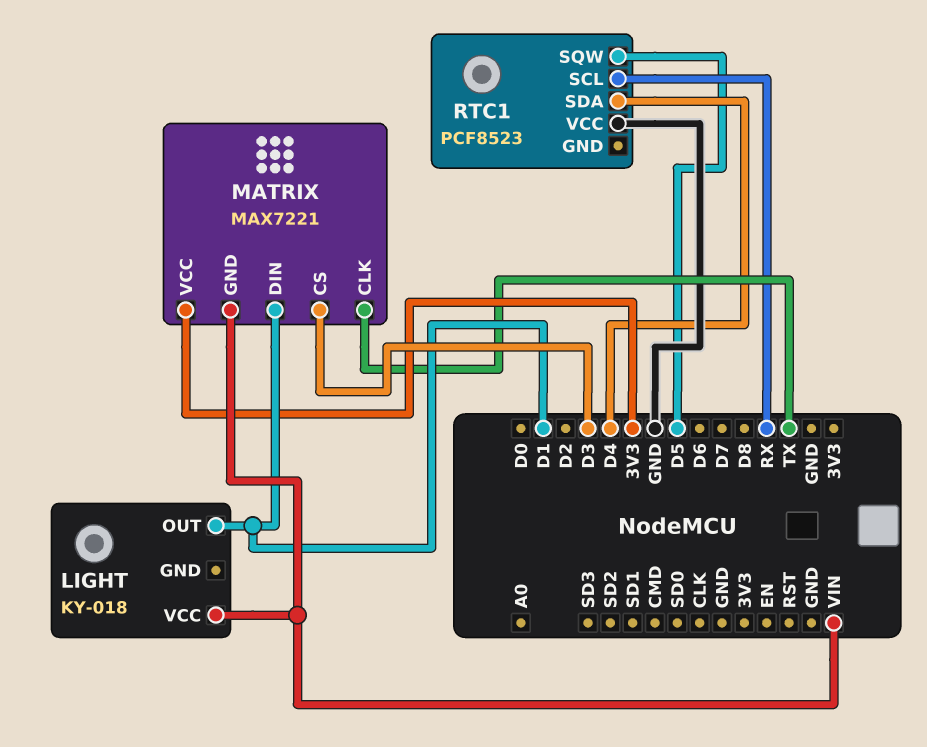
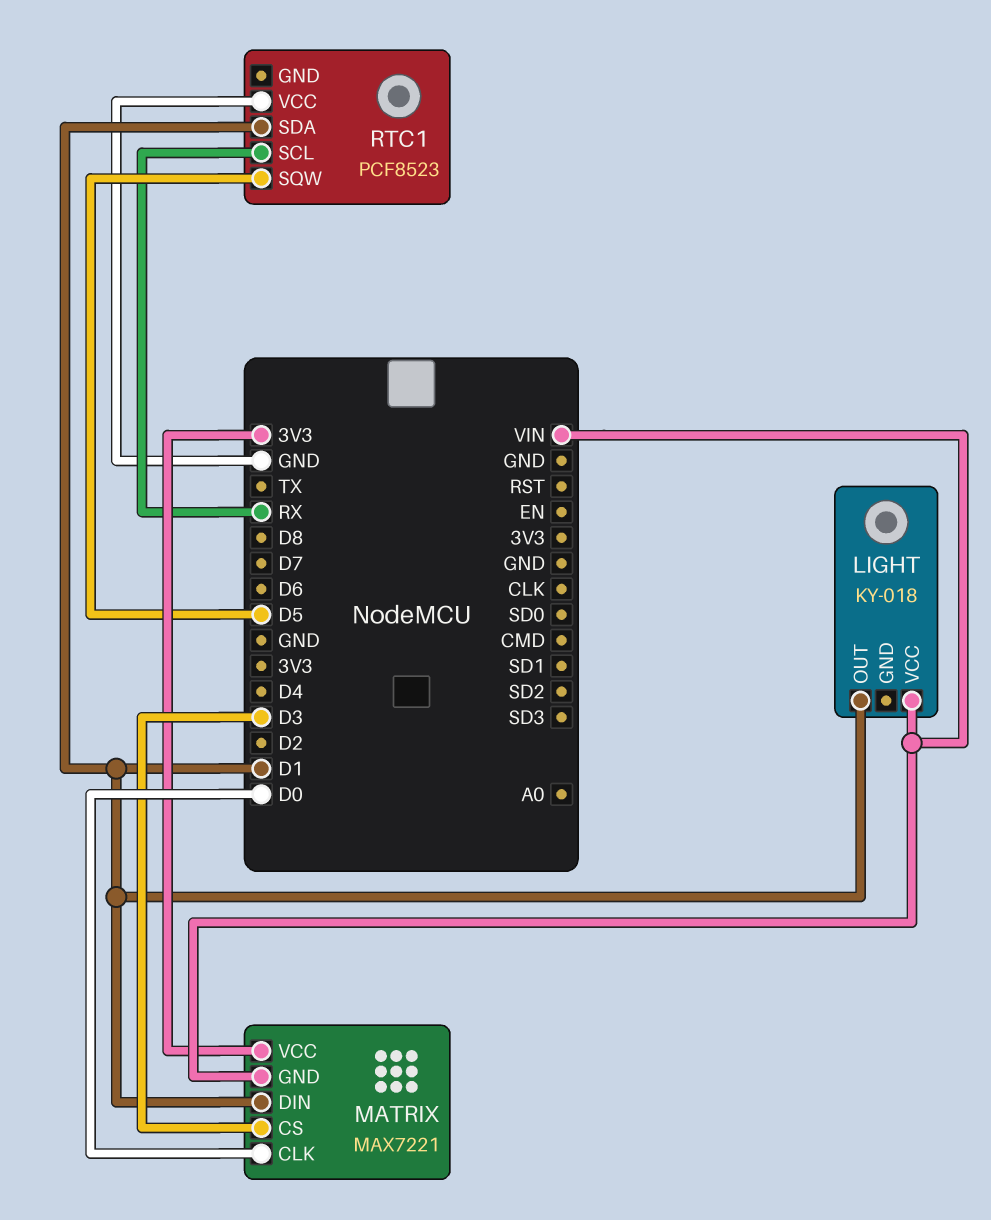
MATRIX pin CLK: TX -> D0
RTC1 pin SDA: D4 -> D1

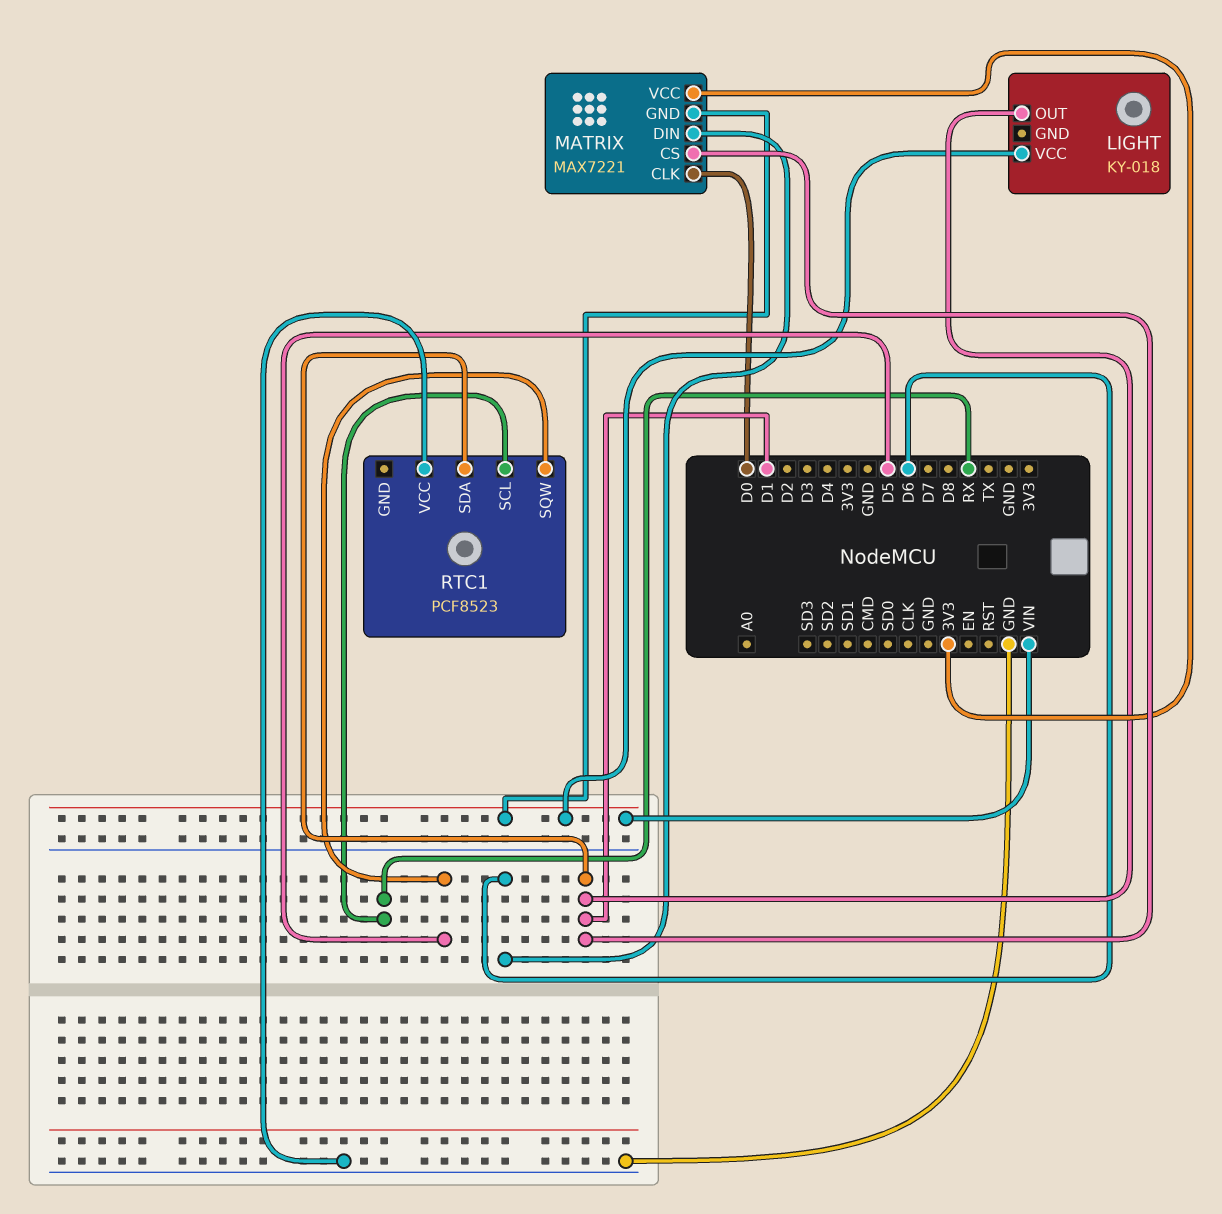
MATRIX pin CS: D3 -> D1
MATRIX pin DIN: D1 -> D6

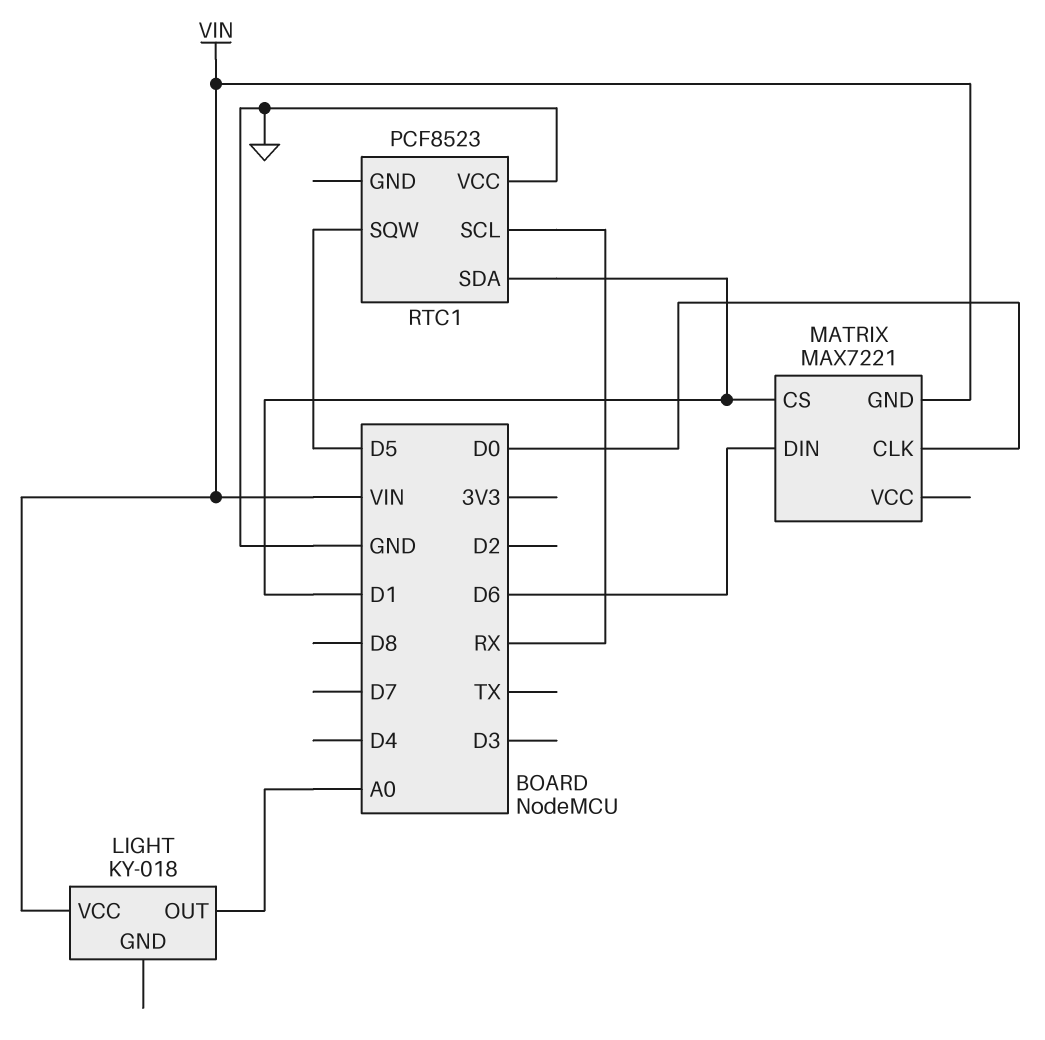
LIGHT pin OUT: D1 -> A0
MATRIX pin VCC: 3V3 -> none

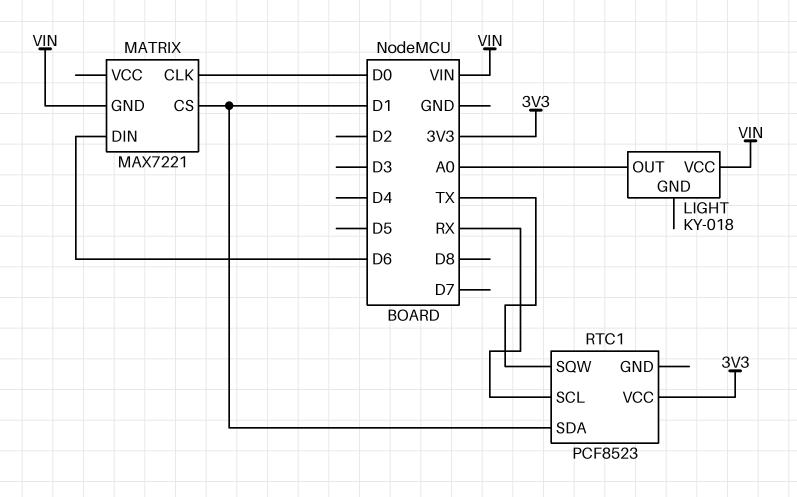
RTC1 pin SQW: D5 -> TX
RTC1 pin VCC: GND -> 3V3

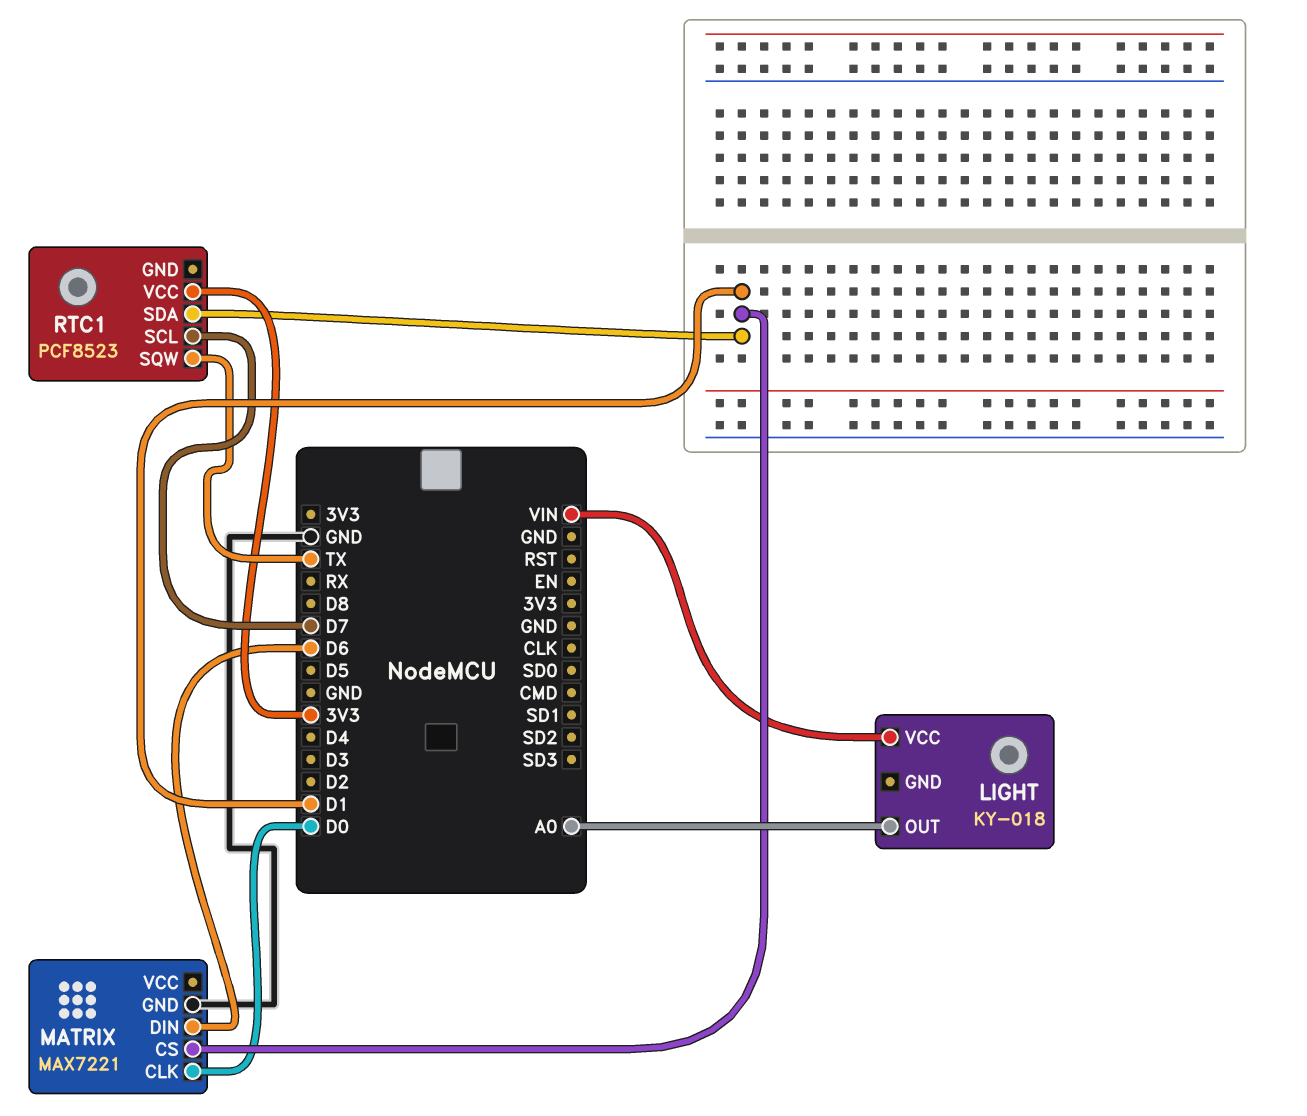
MATRIX pin GND: VIN -> GND
RTC1 pin SCL: RX -> D7

